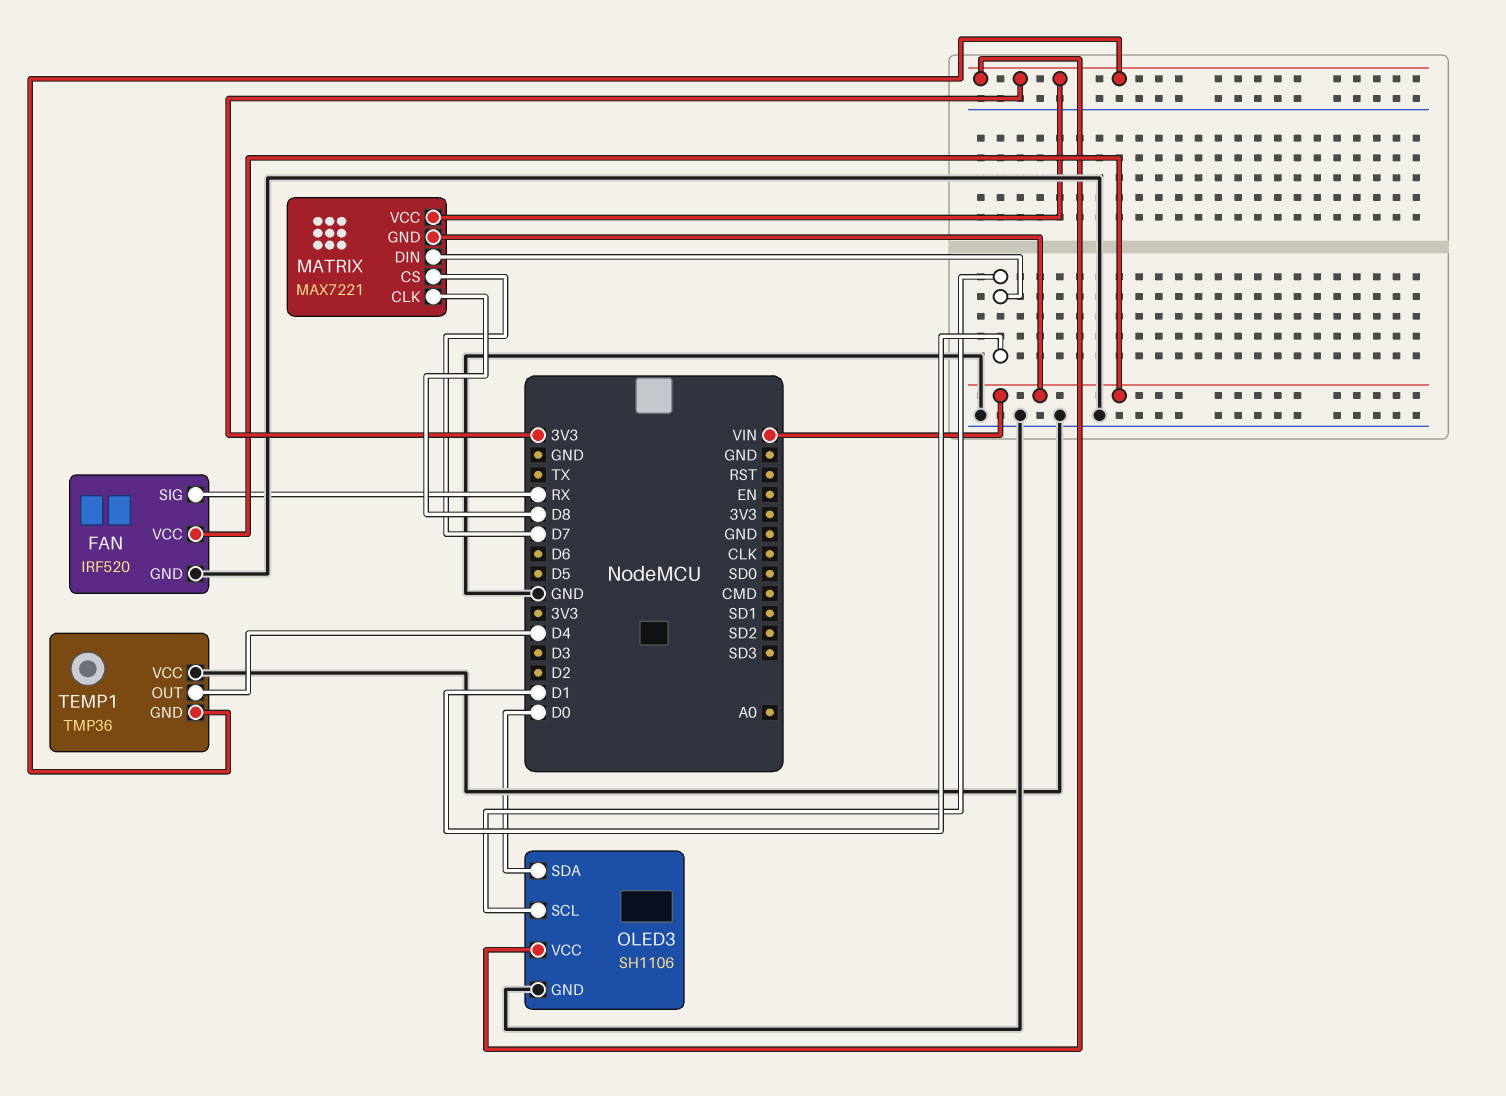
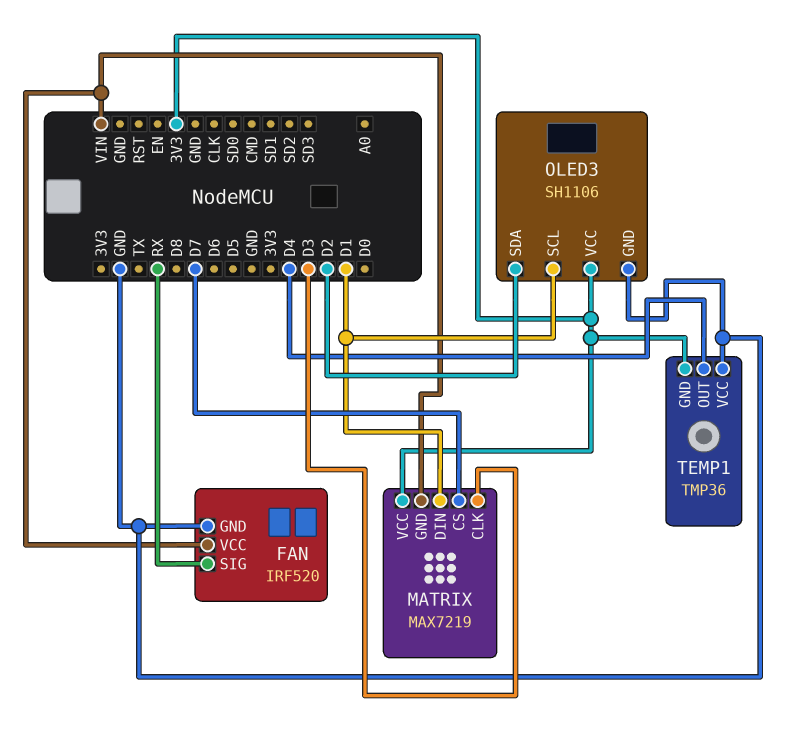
MATRIX: MAX7221 -> MAX7219
MATRIX pin CLK: D8 -> D3
OLED3 pin SDA: D0 -> D2

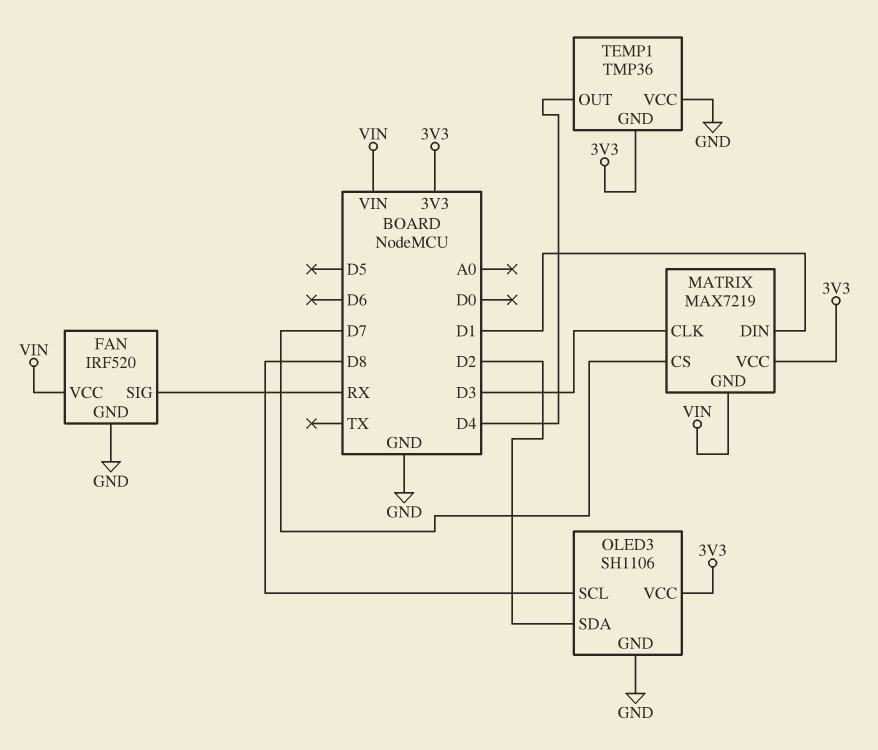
OLED3 pin SCL: D1 -> D8

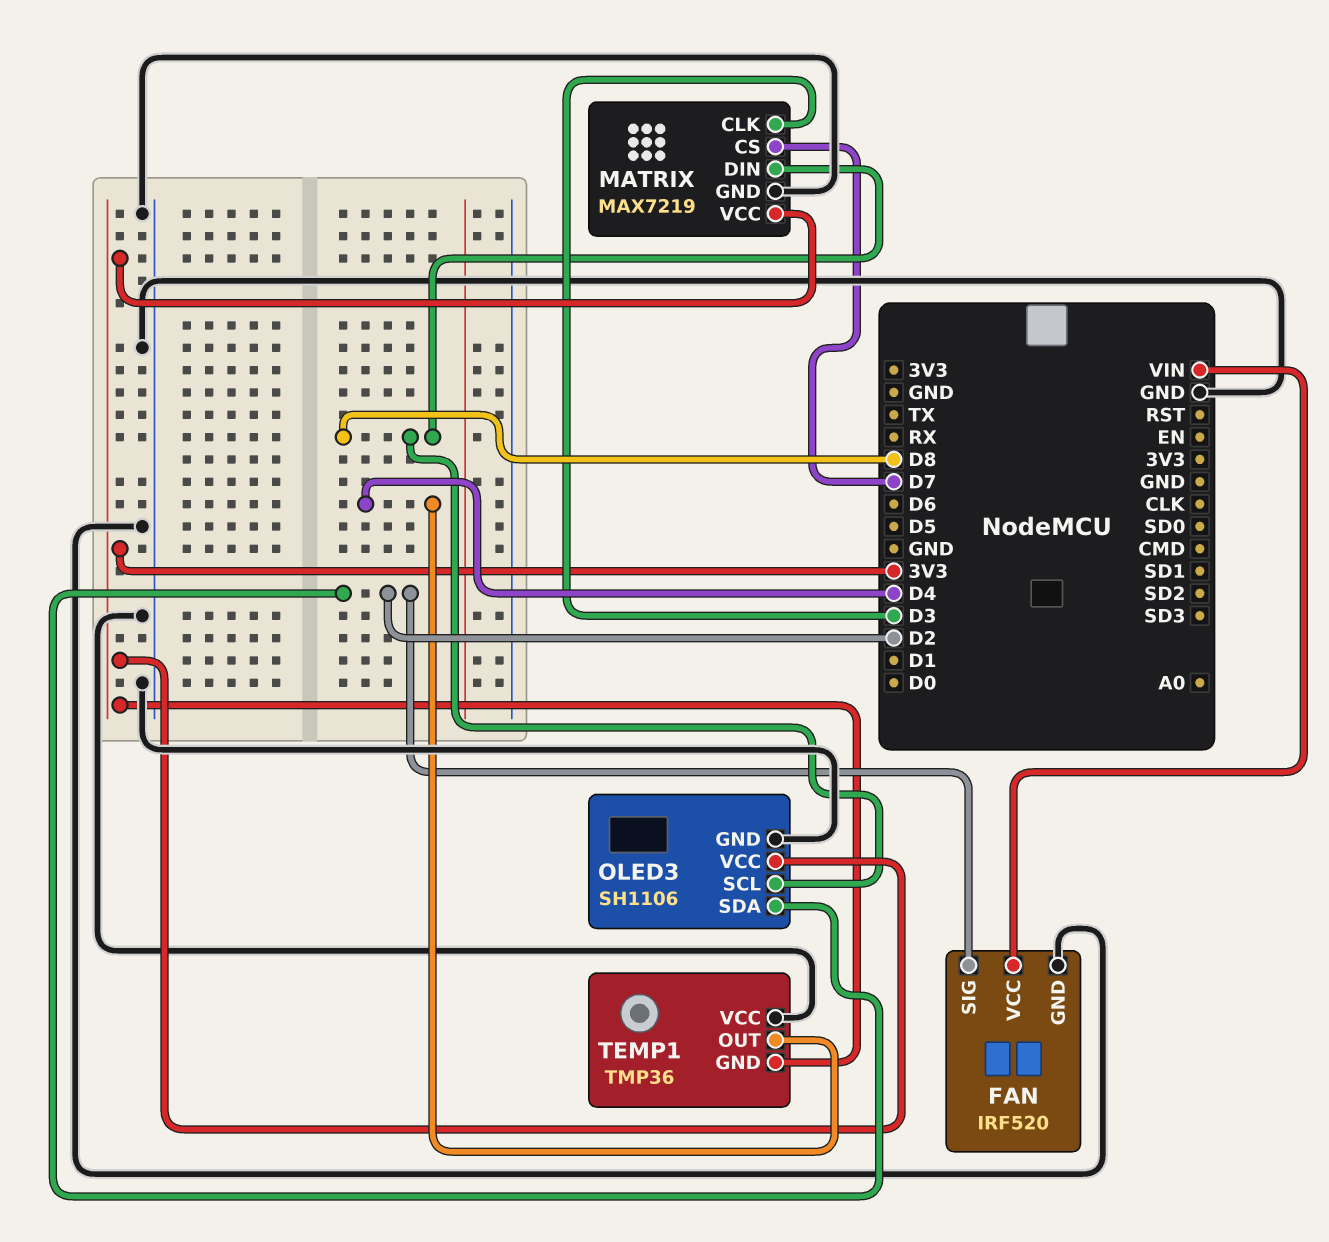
FAN pin SIG: RX -> D2
MATRIX pin DIN: D1 -> D8
MATRIX pin GND: VIN -> GND

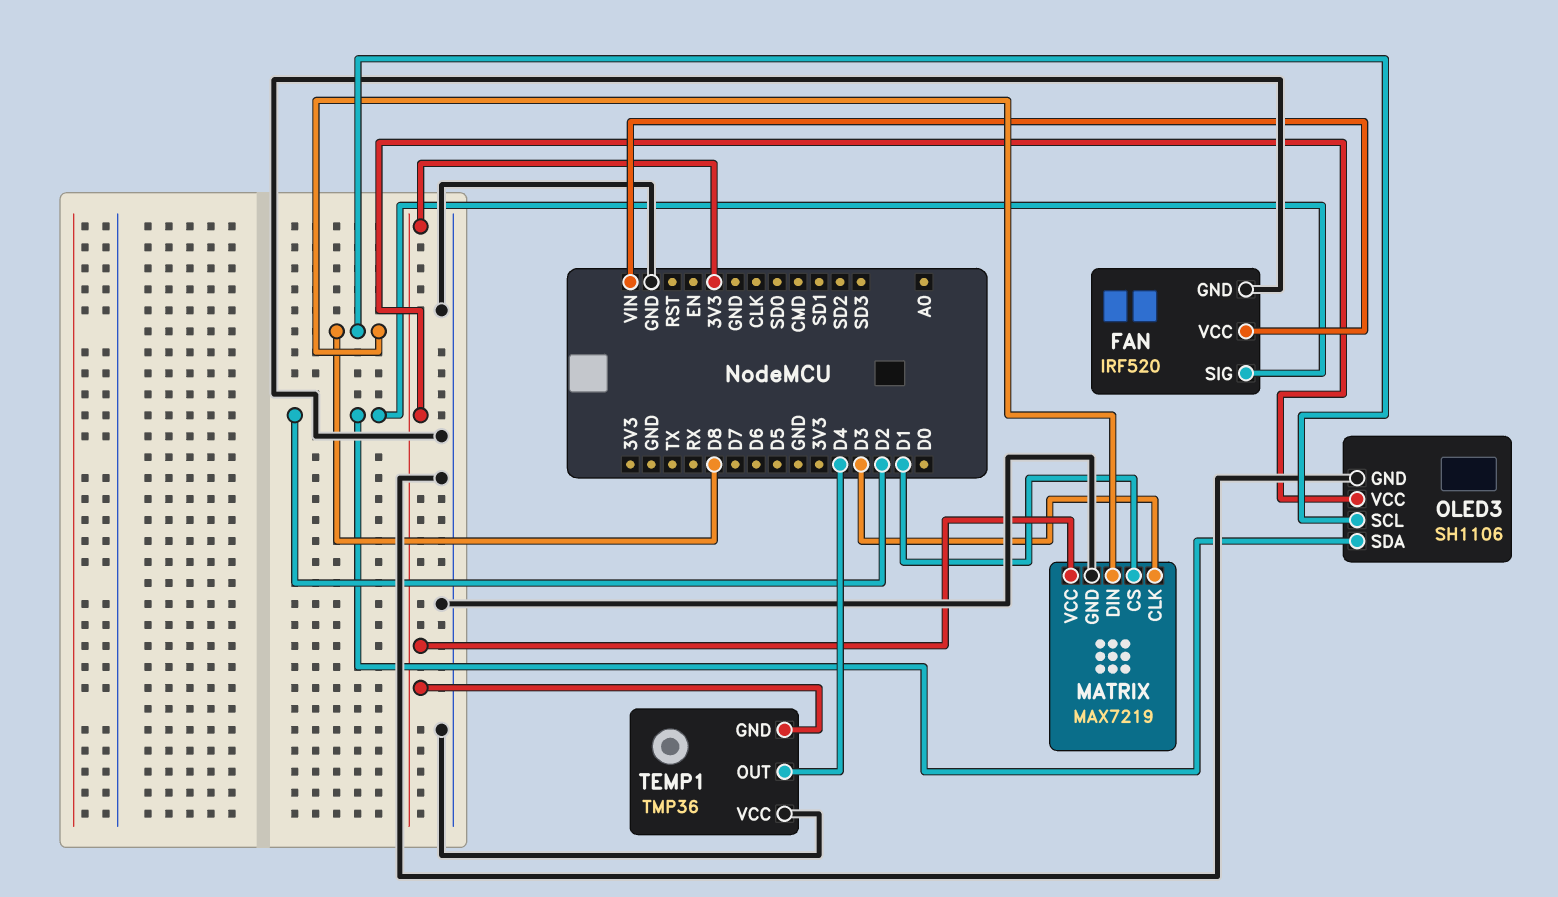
MATRIX pin CS: D7 -> D1

